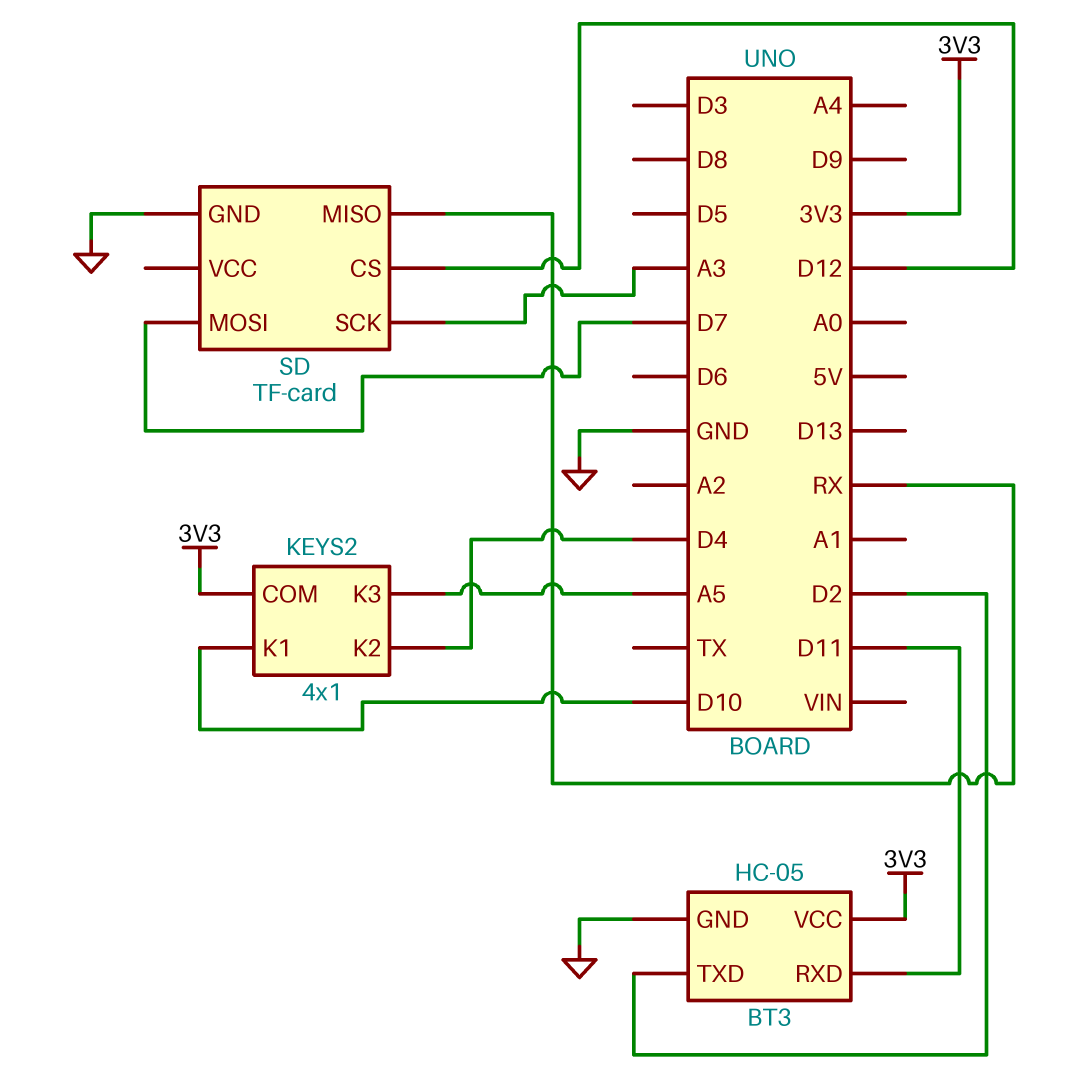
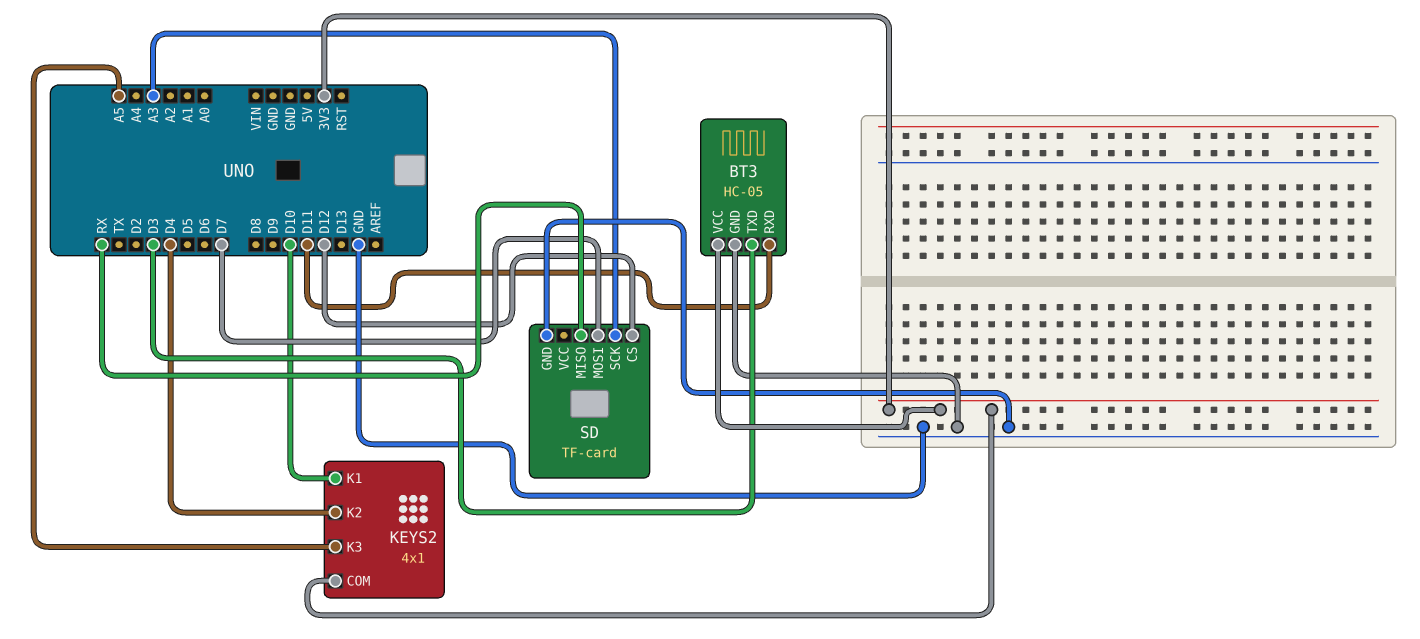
BT3 pin TXD: D2 -> D3

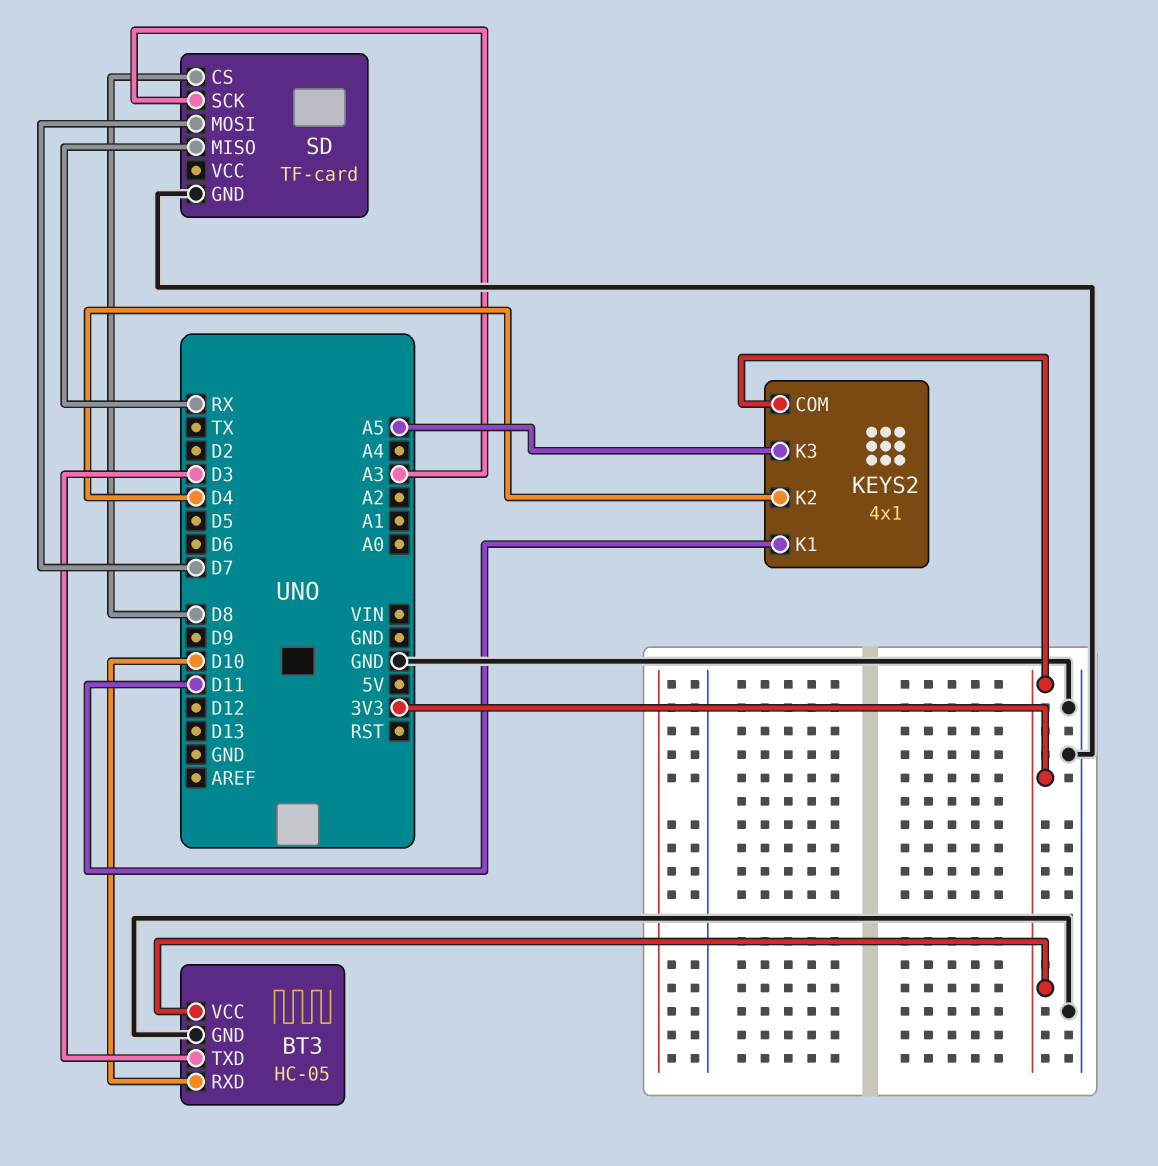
BT3 pin RXD: D11 -> D10
KEYS2 pin K1: D10 -> D11
SD pin CS: D12 -> D8

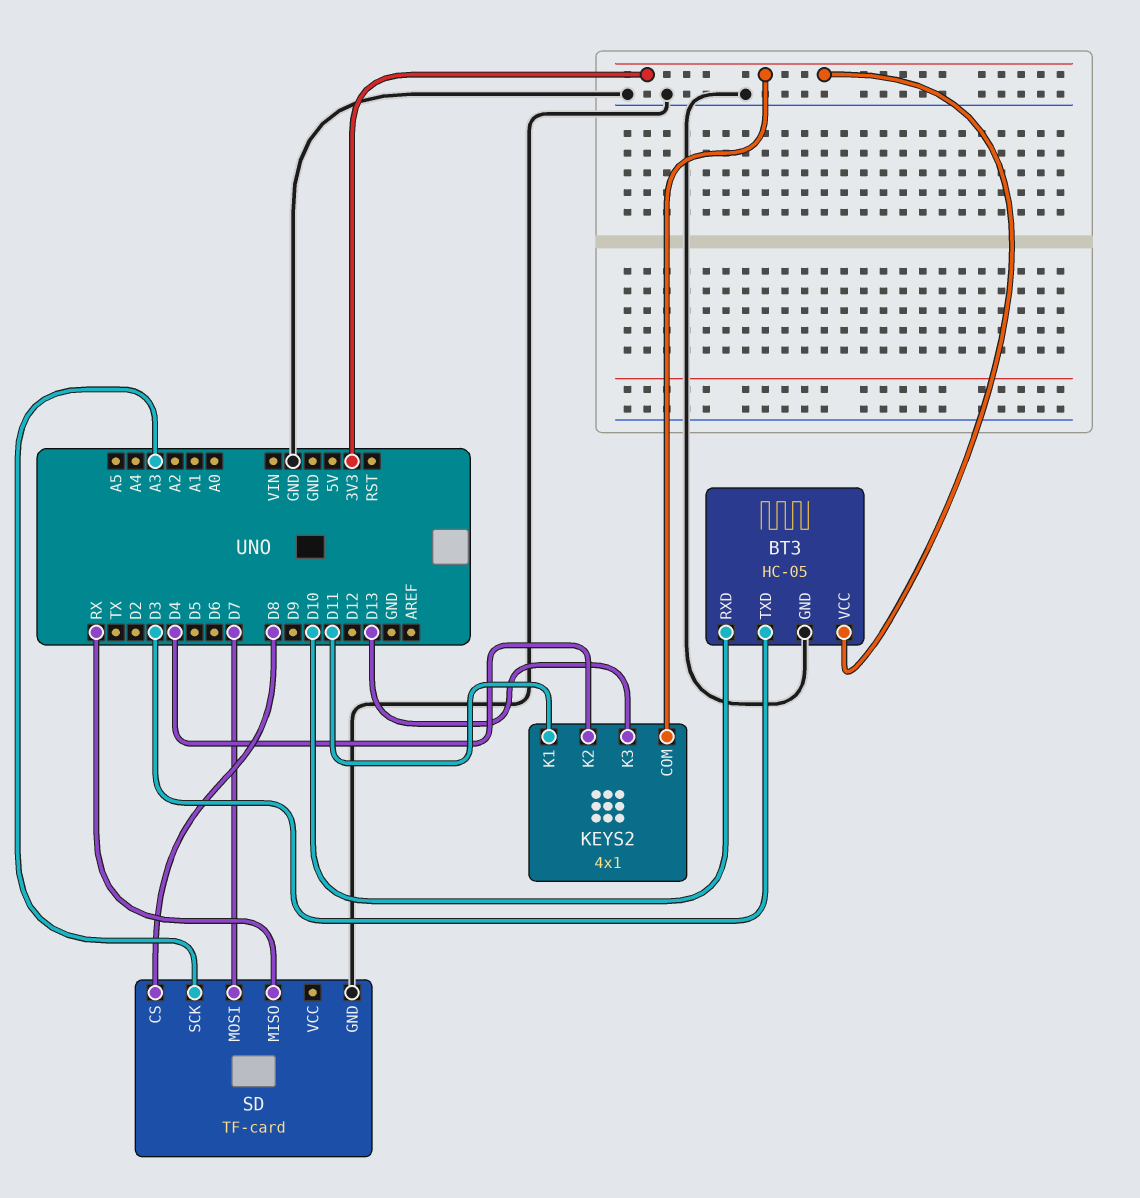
KEYS2 pin K3: A5 -> D13

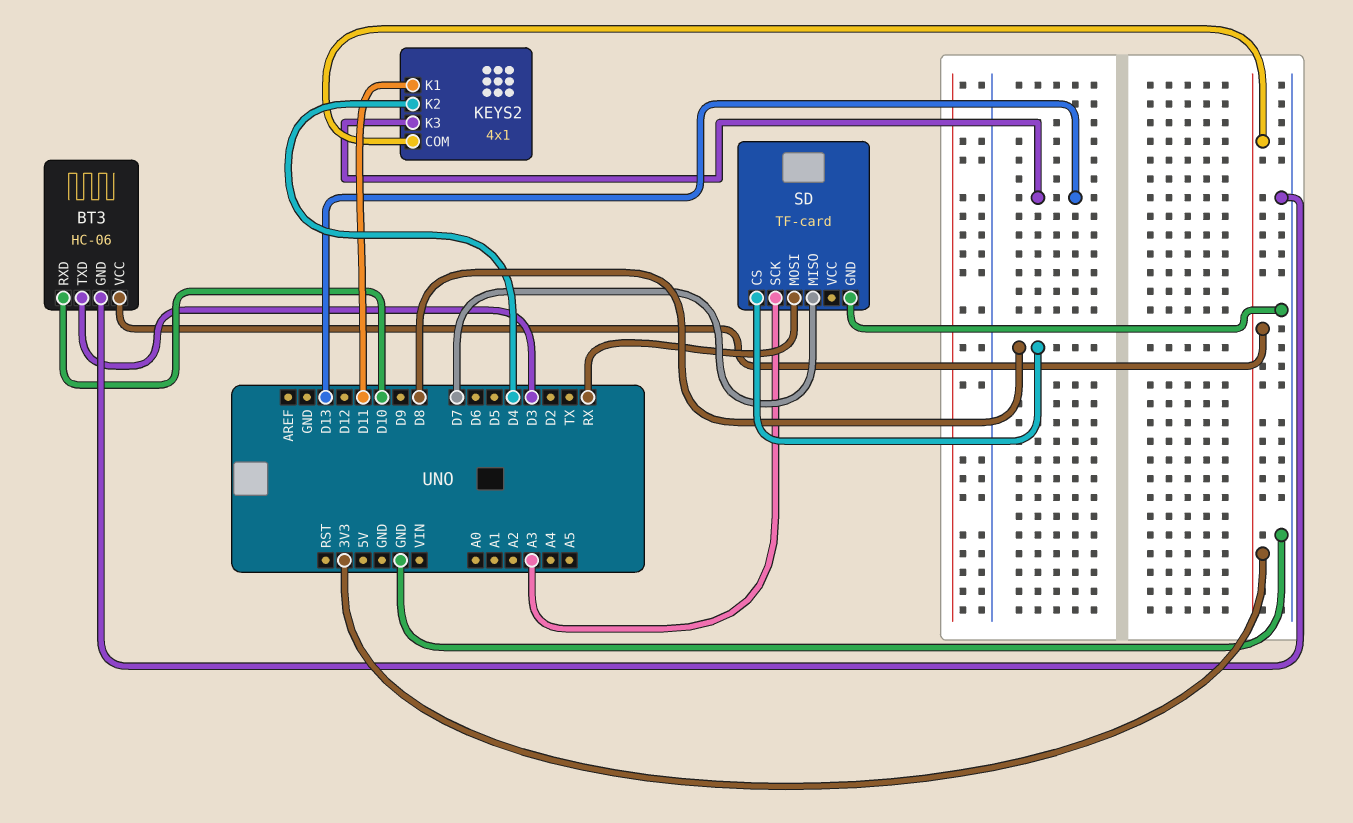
BT3: HC-05 -> HC-06
SD pin MISO: RX -> D7
SD pin MOSI: D7 -> RX

